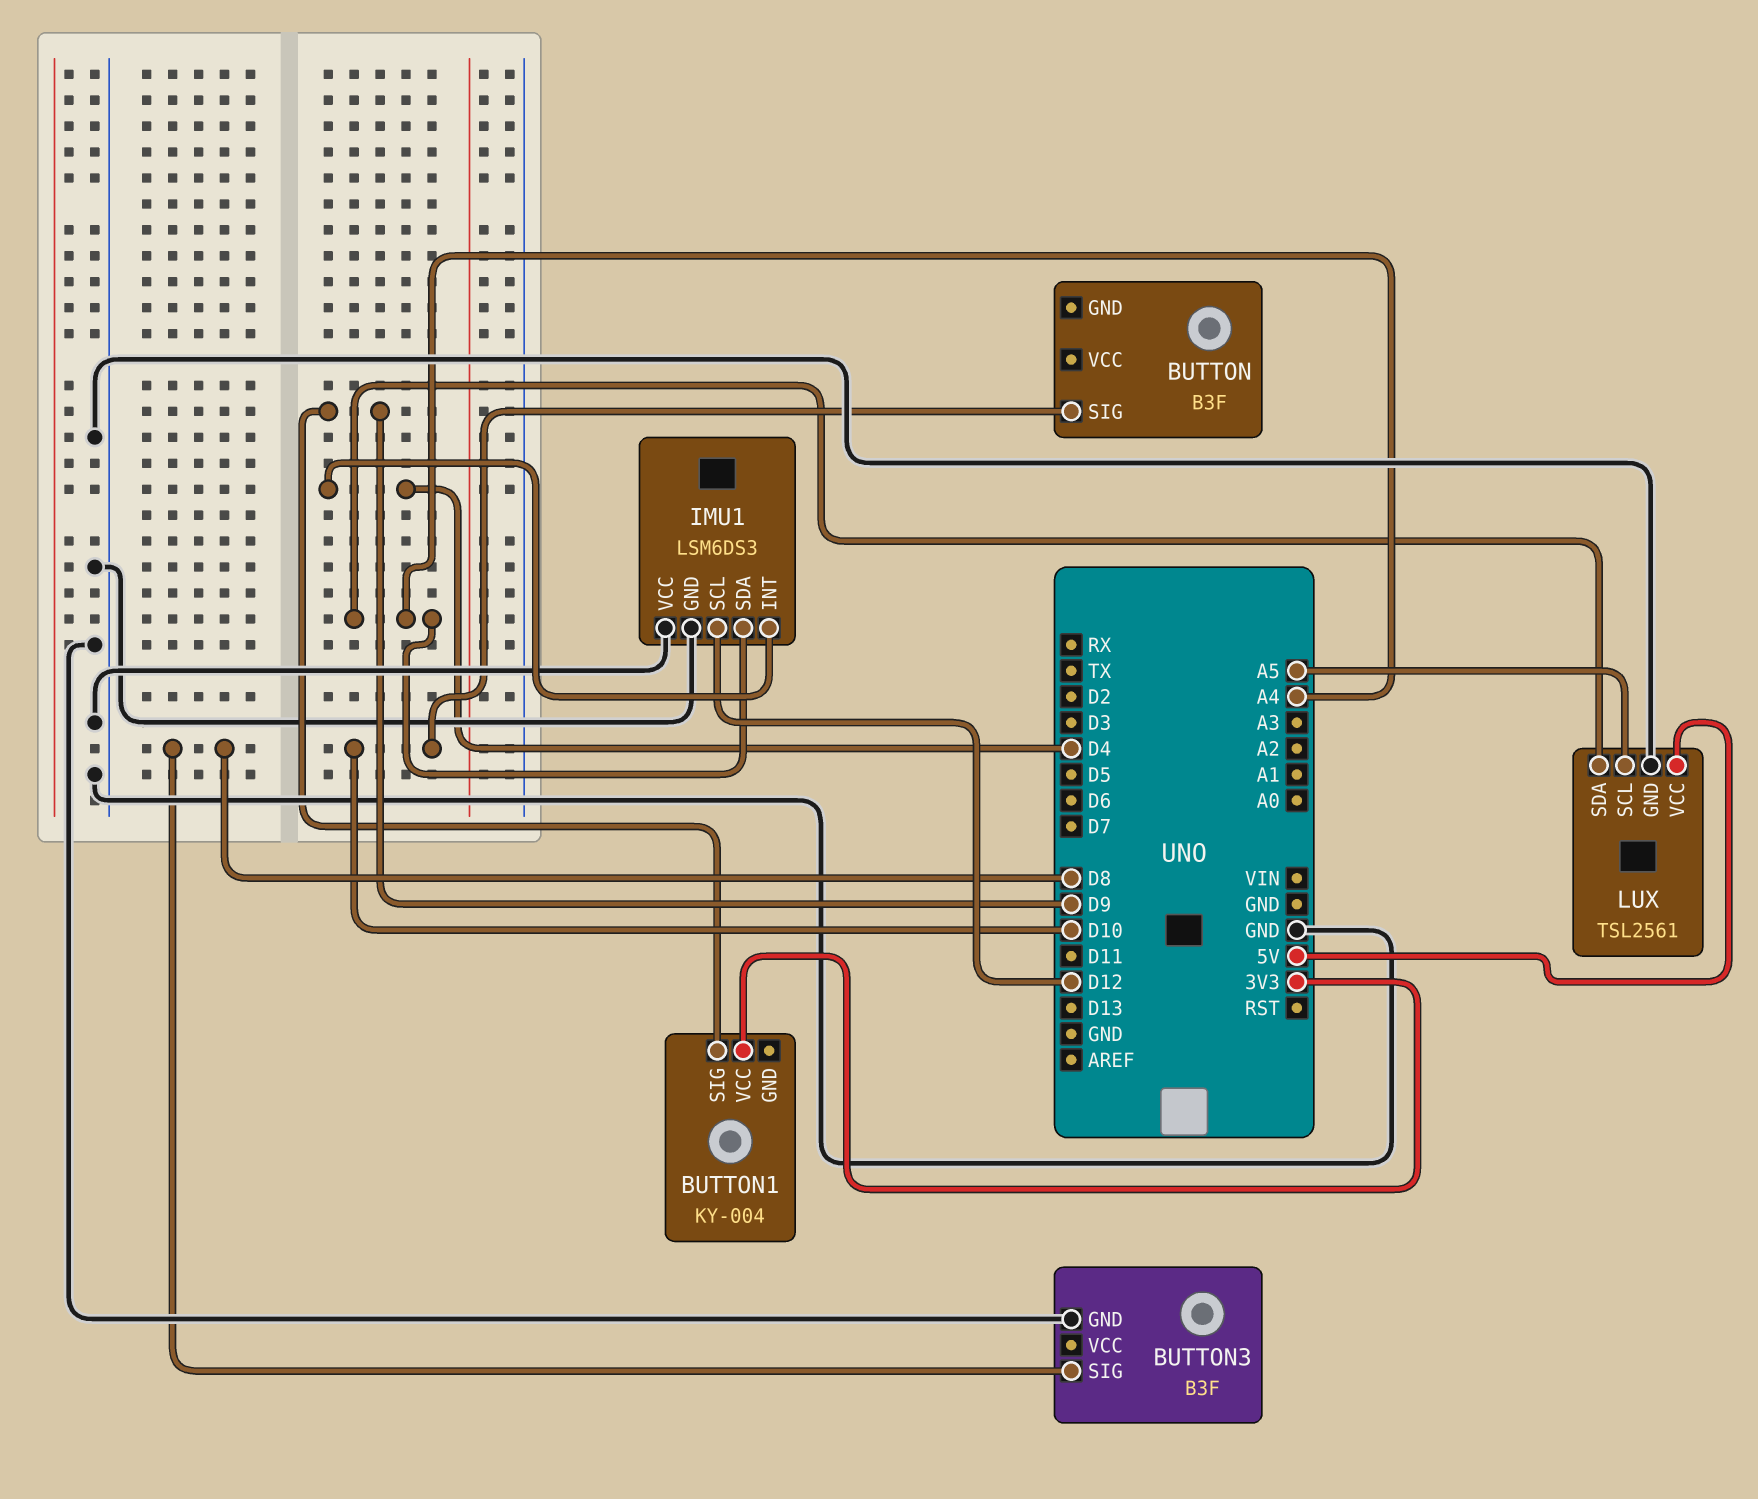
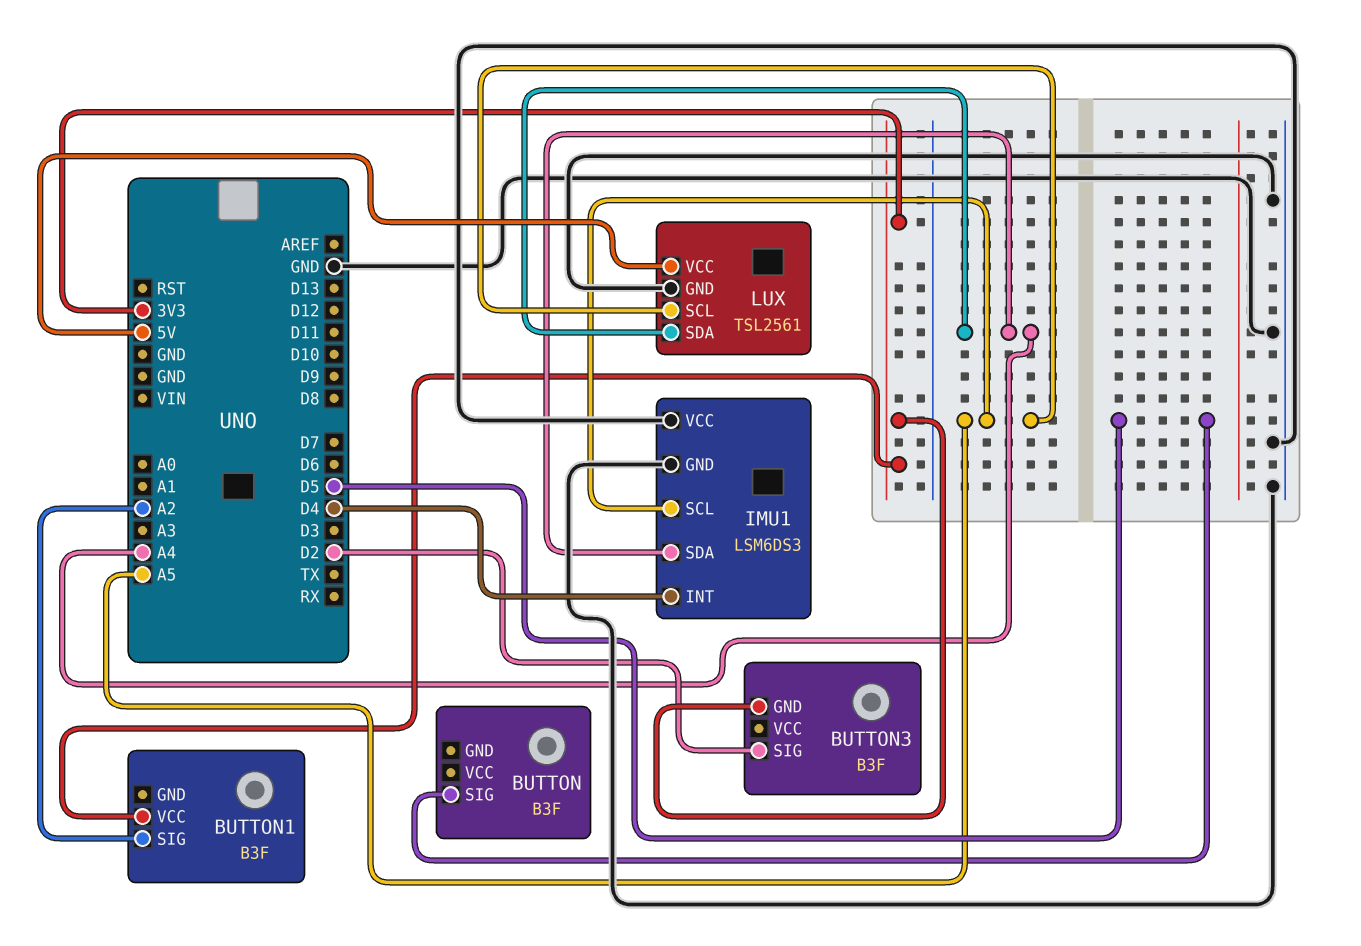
BUTTON pin SIG: D10 -> D5
BUTTON1: KY-004 -> B3F
BUTTON1 pin SIG: D9 -> A2
BUTTON3 pin GND: GND -> 3V3
BUTTON3 pin SIG: D8 -> D2
IMU1 pin SCL: D12 -> A5

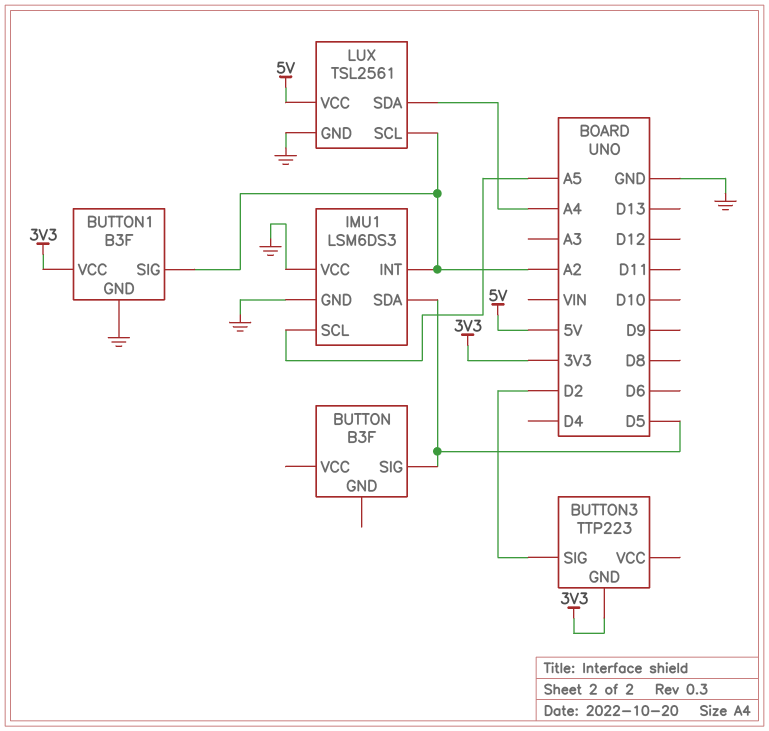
BUTTON1 pin GND: none -> GND
BUTTON3: B3F -> TTP223
IMU1 pin INT: D4 -> A2
IMU1 pin SDA: A4 -> D5
LUX pin SCL: A5 -> A2

